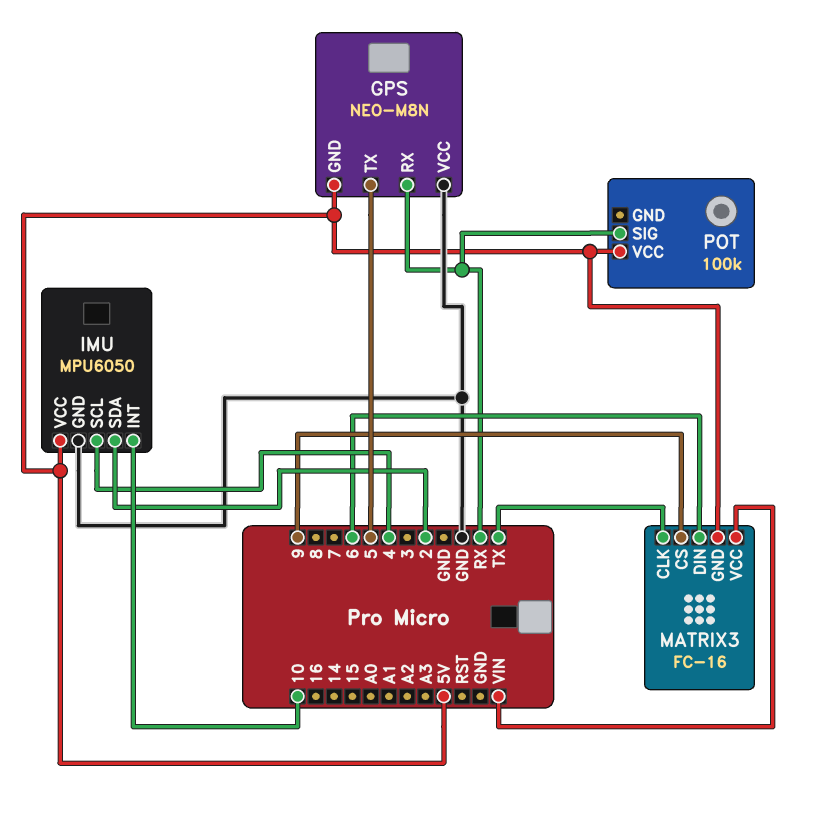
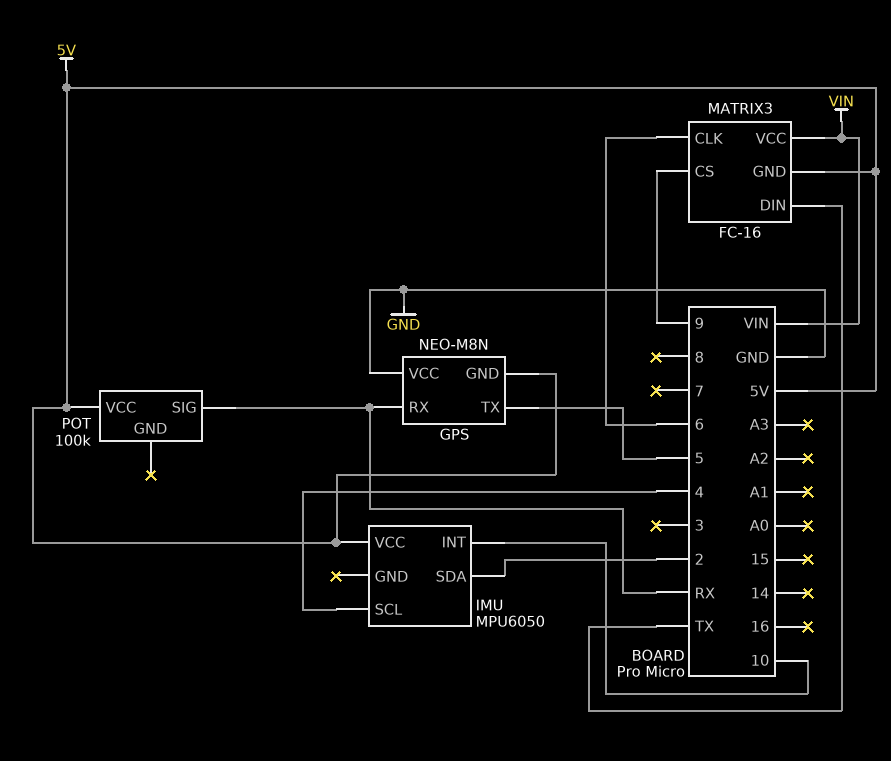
IMU pin GND: GND -> none
MATRIX3 pin CLK: TX -> 6
MATRIX3 pin DIN: 6 -> TX

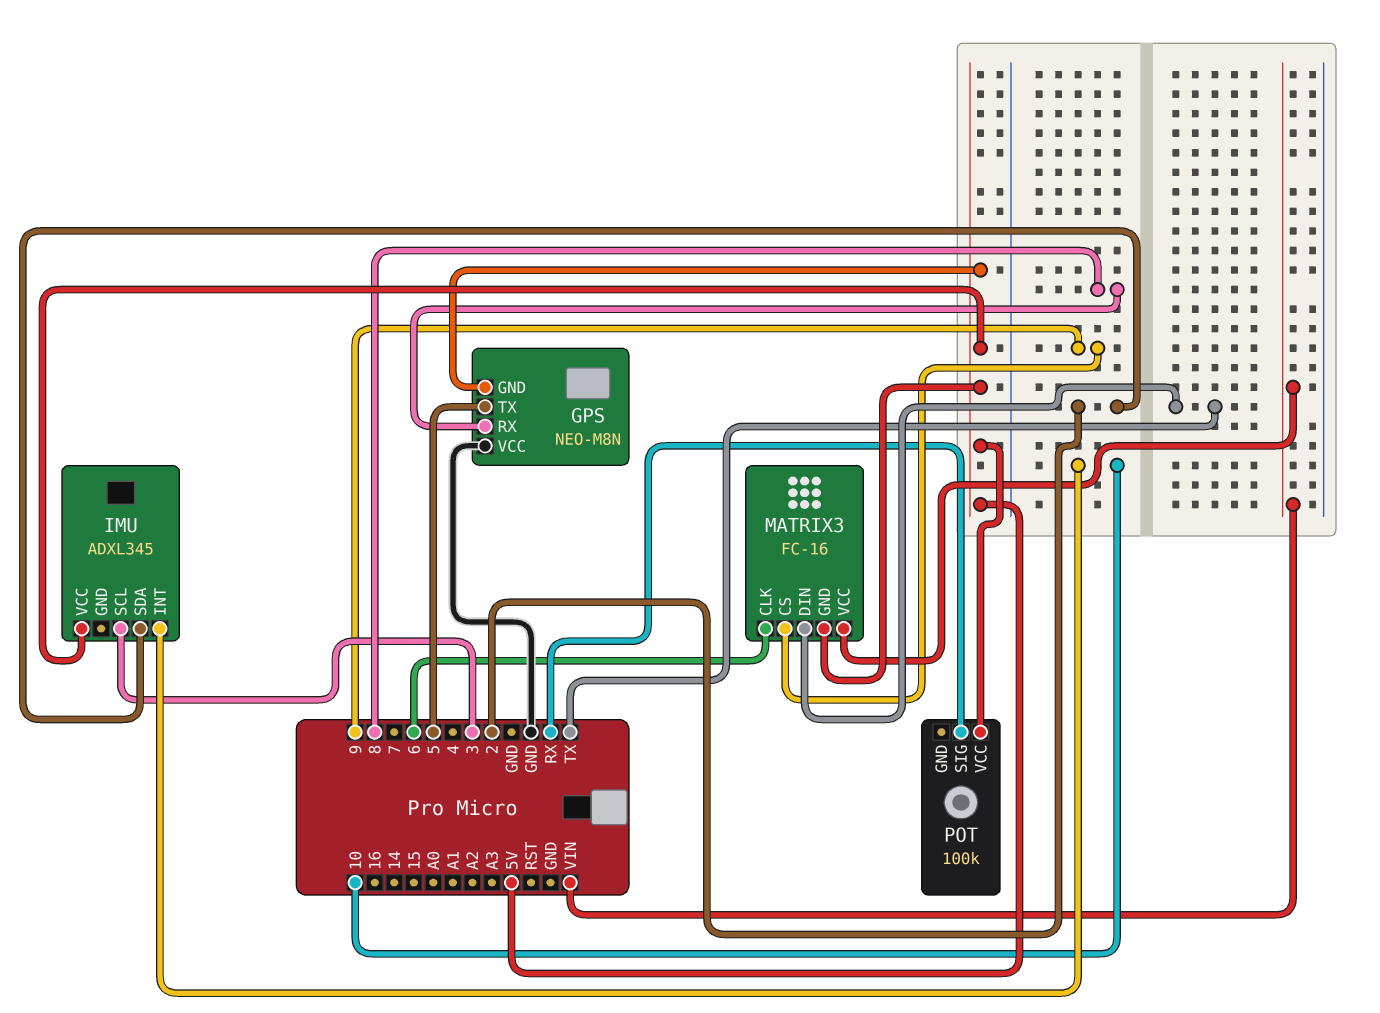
GPS pin RX: RX -> 8
IMU: MPU6050 -> ADXL345
IMU pin SCL: 4 -> 3

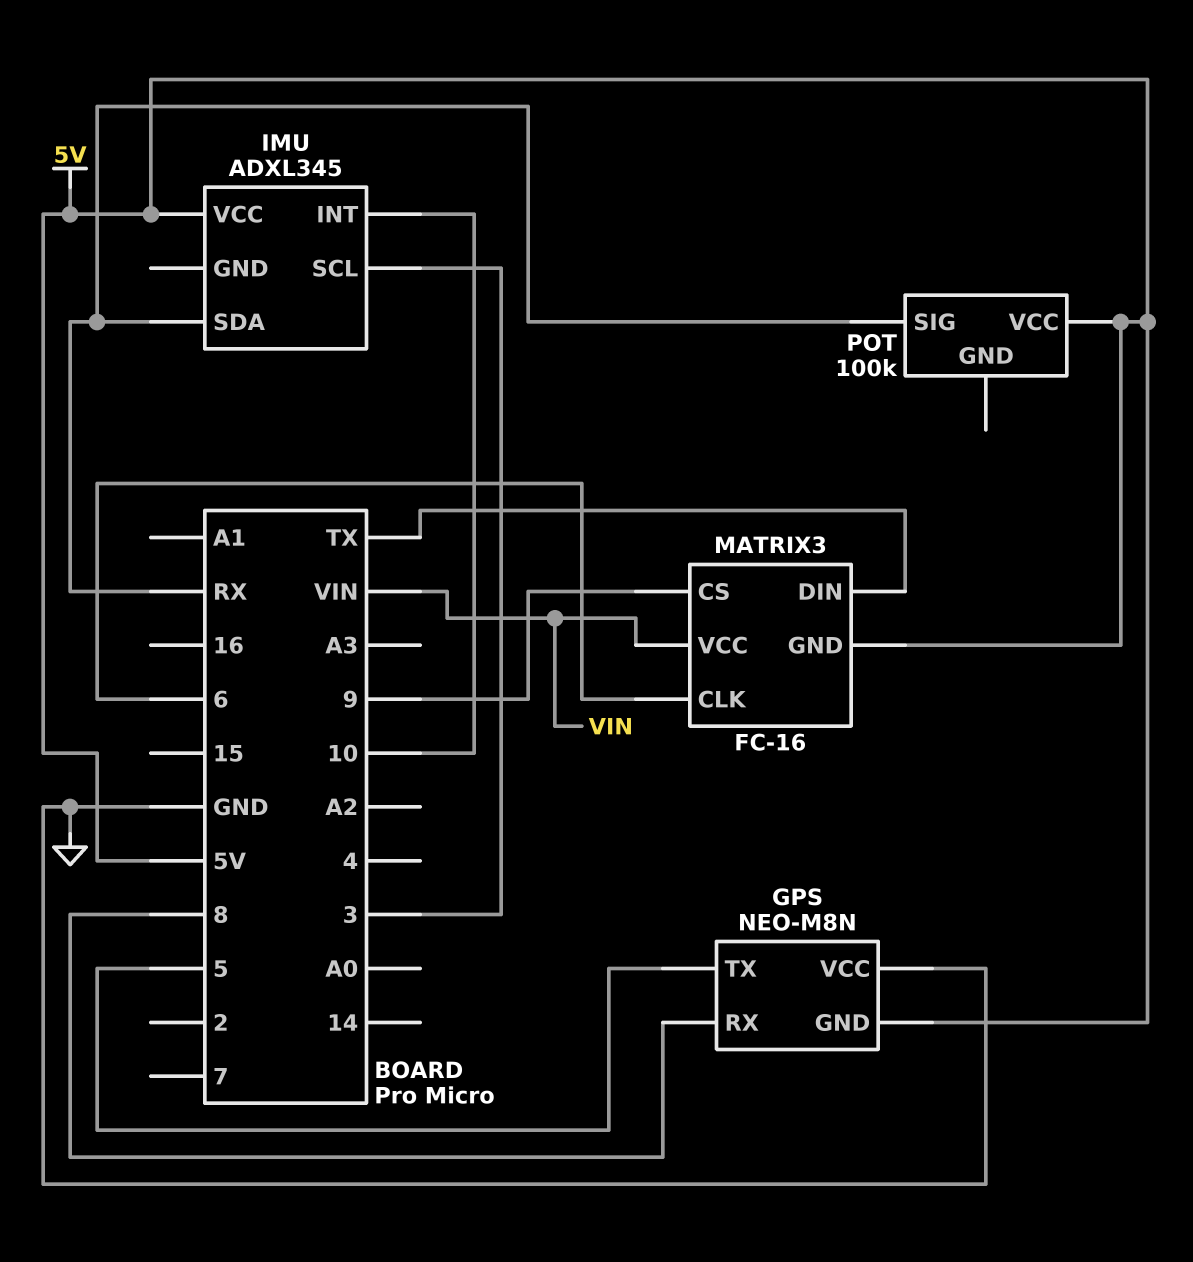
IMU pin SDA: 2 -> RX

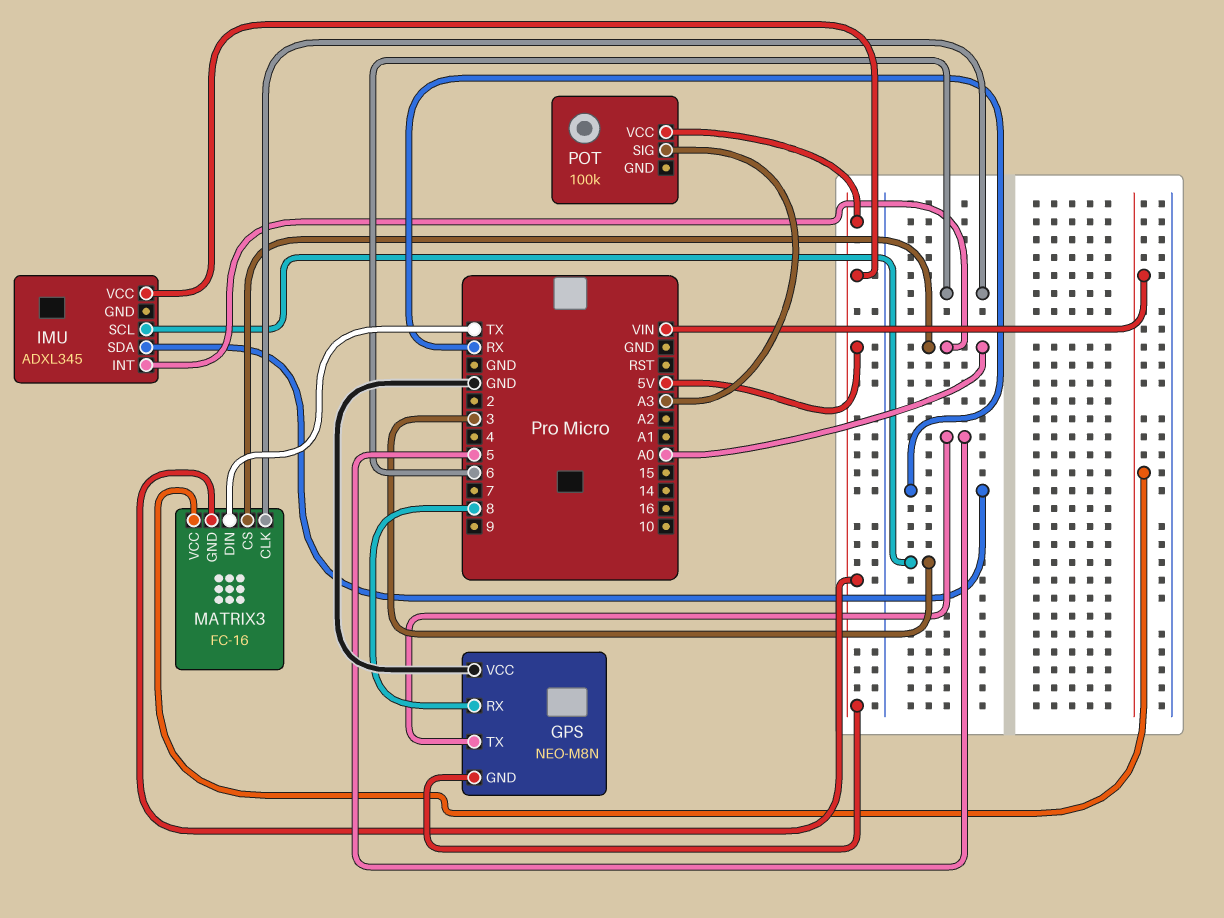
IMU pin INT: 10 -> A0
MATRIX3 pin CS: 9 -> A0
POT pin SIG: RX -> A3

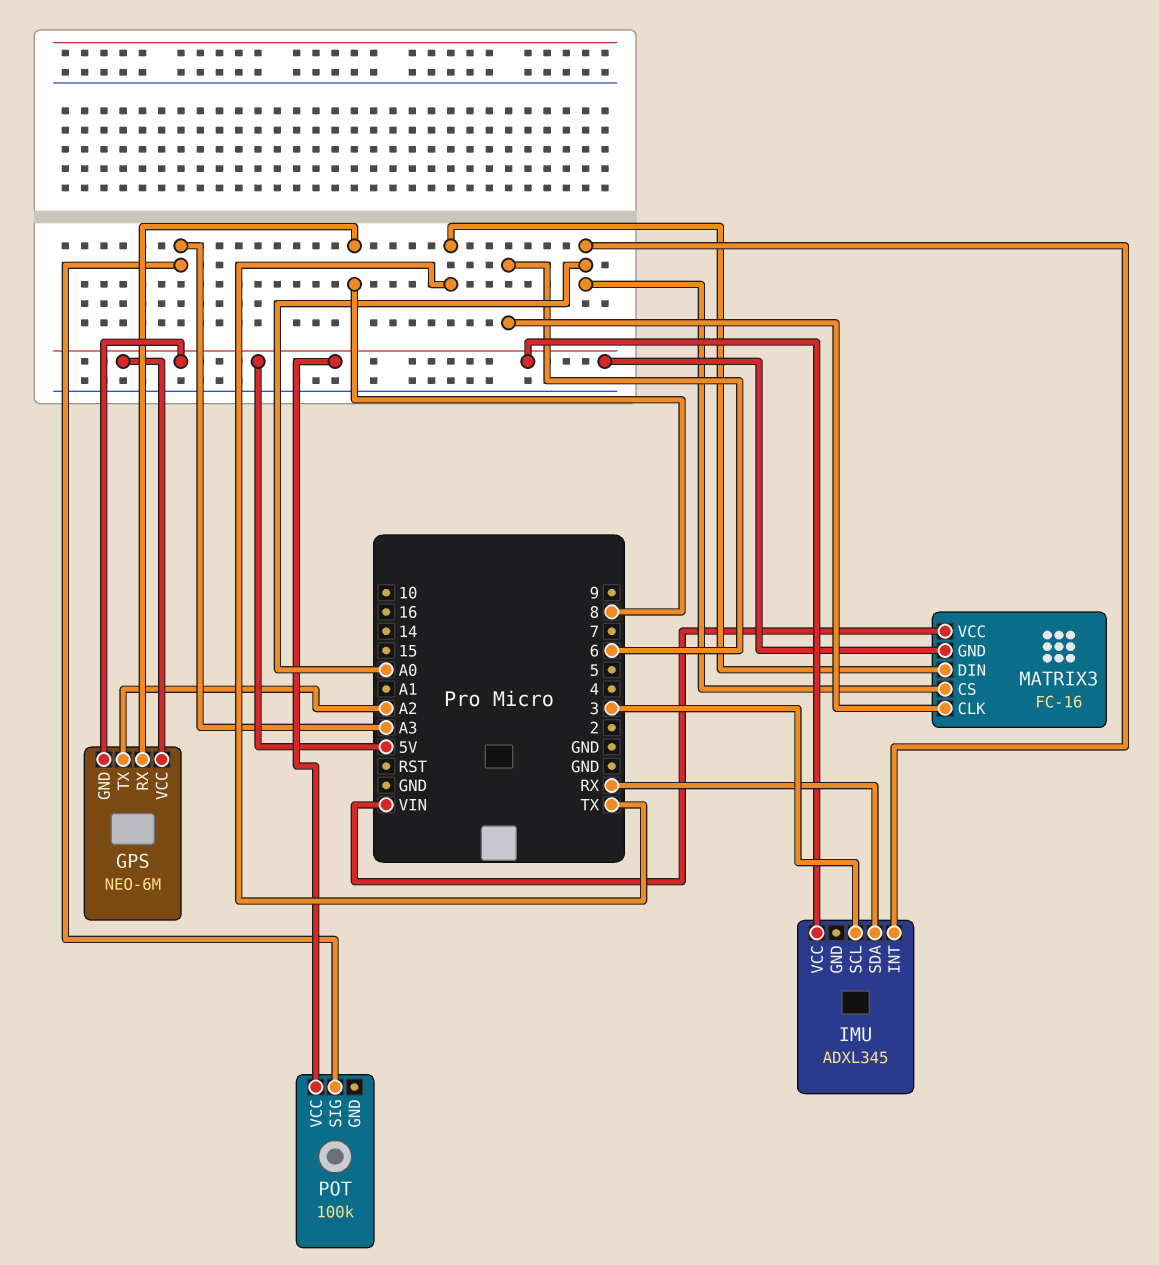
GPS: NEO-M8N -> NEO-6M
GPS pin TX: 5 -> A2
GPS pin VCC: GND -> 5V

